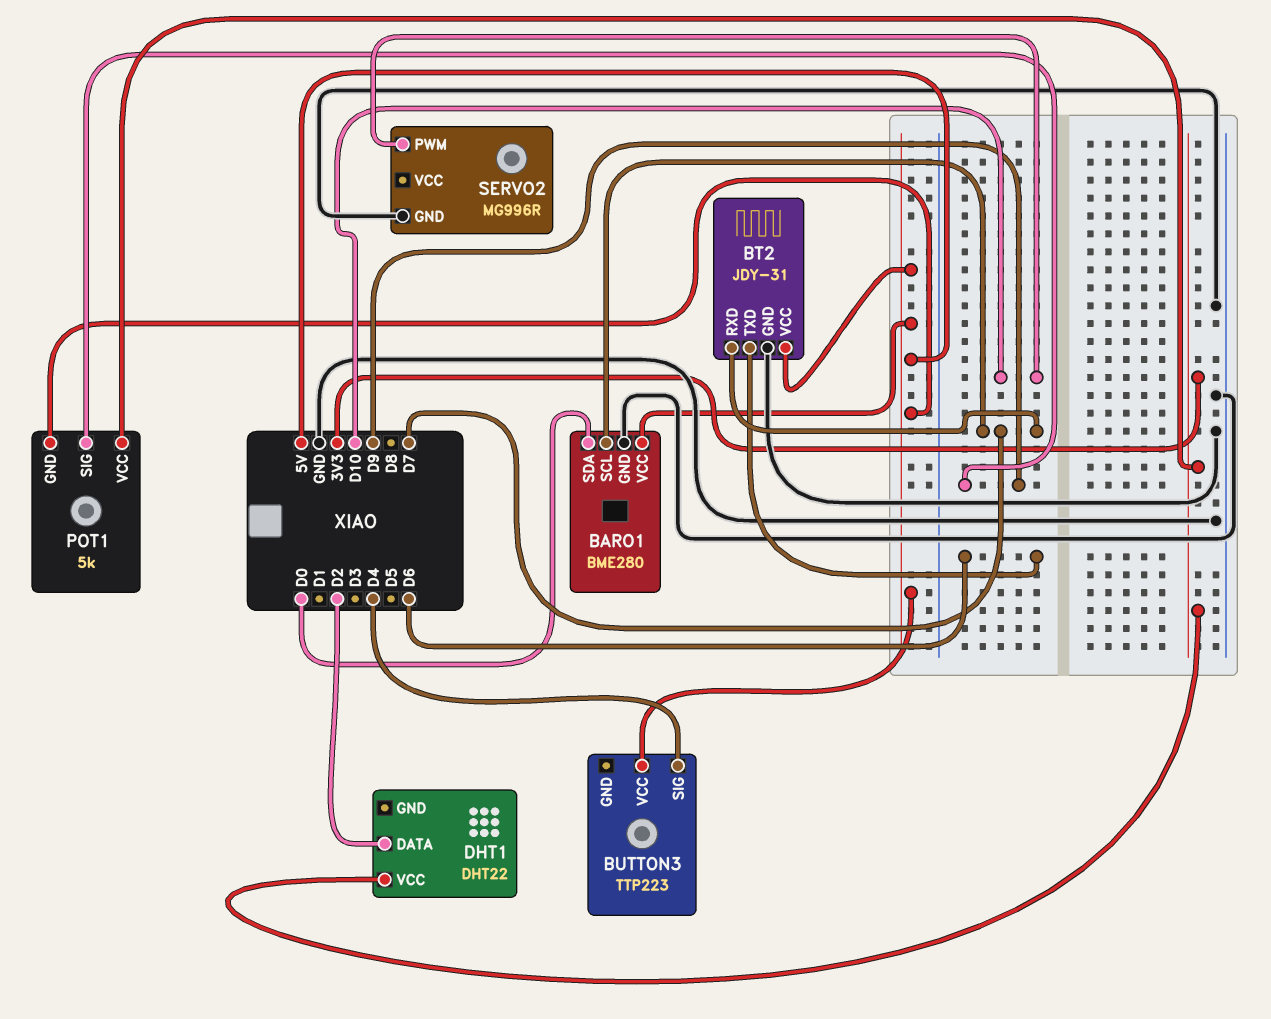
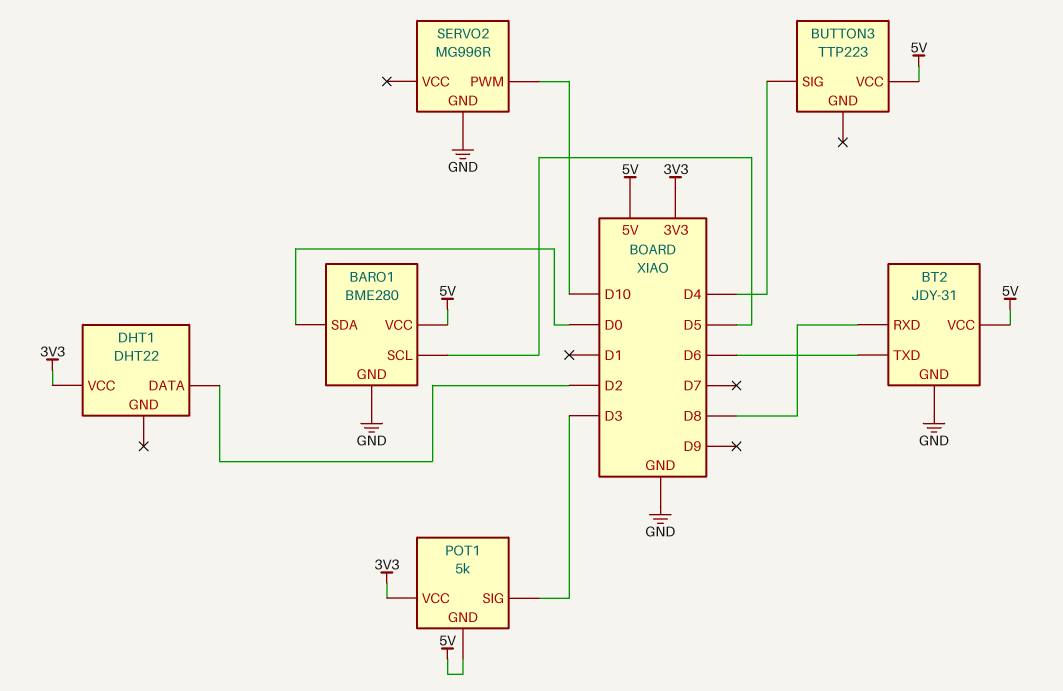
BARO1 pin SCL: D7 -> D5
BT2 pin RXD: D7 -> D8
POT1 pin SIG: D9 -> D3

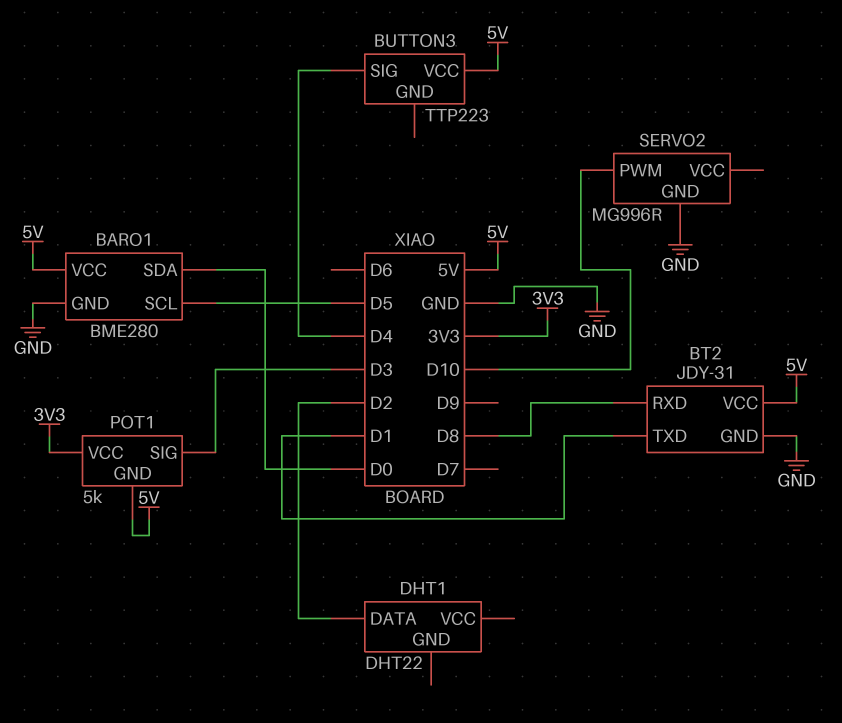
BT2 pin TXD: D6 -> D1
DHT1 pin VCC: 3V3 -> none

